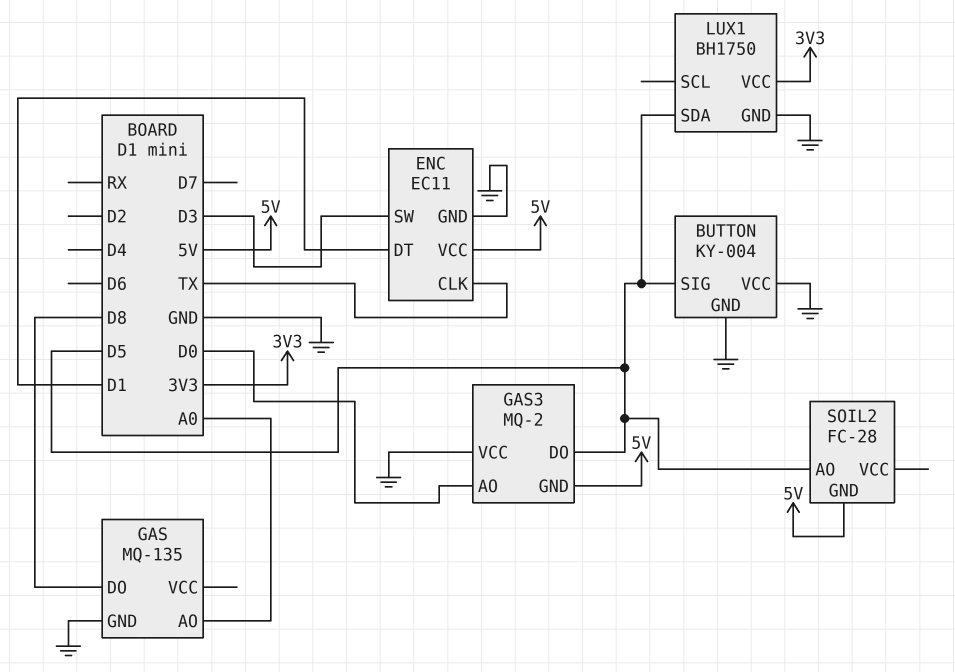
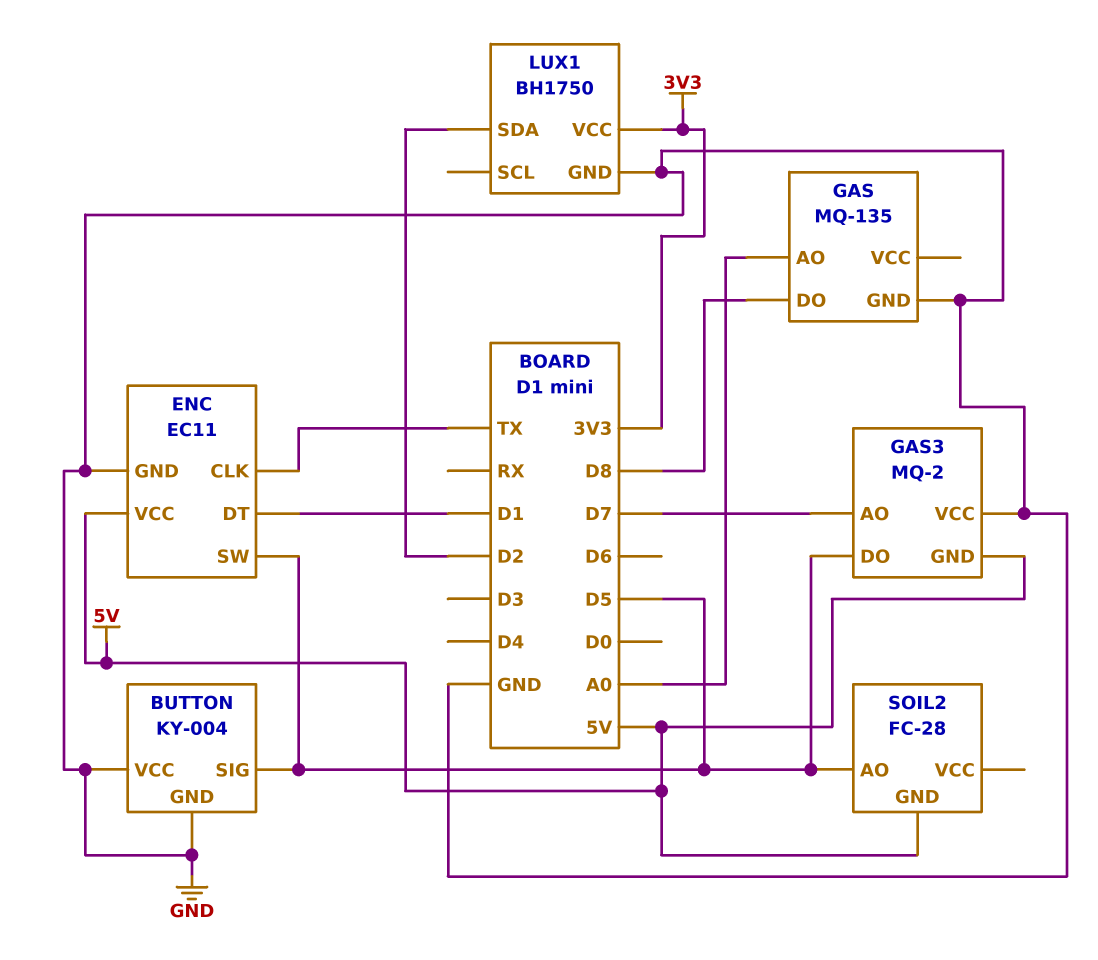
ENC pin SW: D3 -> D5
GAS3 pin AO: D0 -> D7
LUX1 pin SDA: D5 -> D2

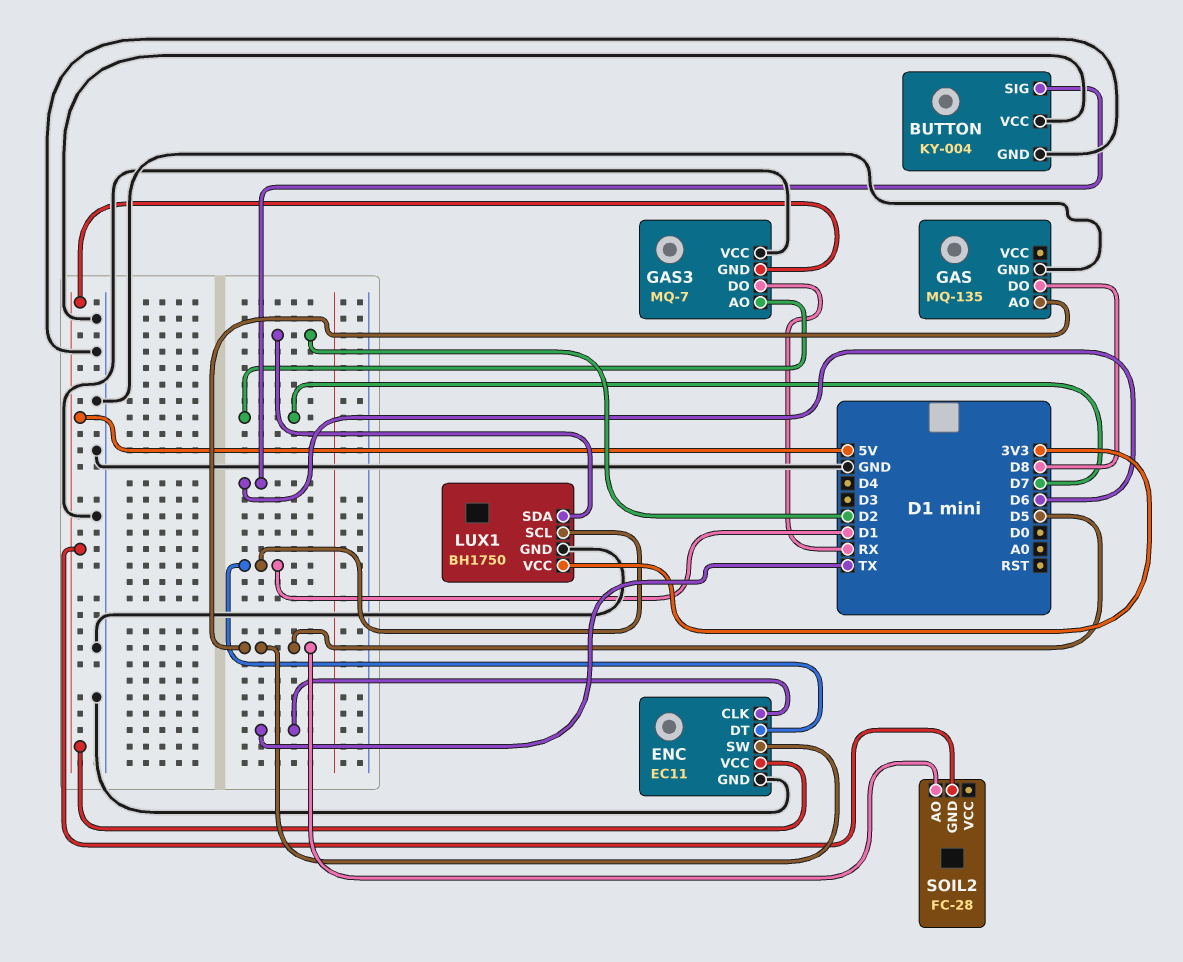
BUTTON pin SIG: D5 -> D6
GAS pin AO: A0 -> D5
GAS3: MQ-2 -> MQ-7
GAS3 pin DO: D5 -> RX
LUX1 pin SCL: none -> D1

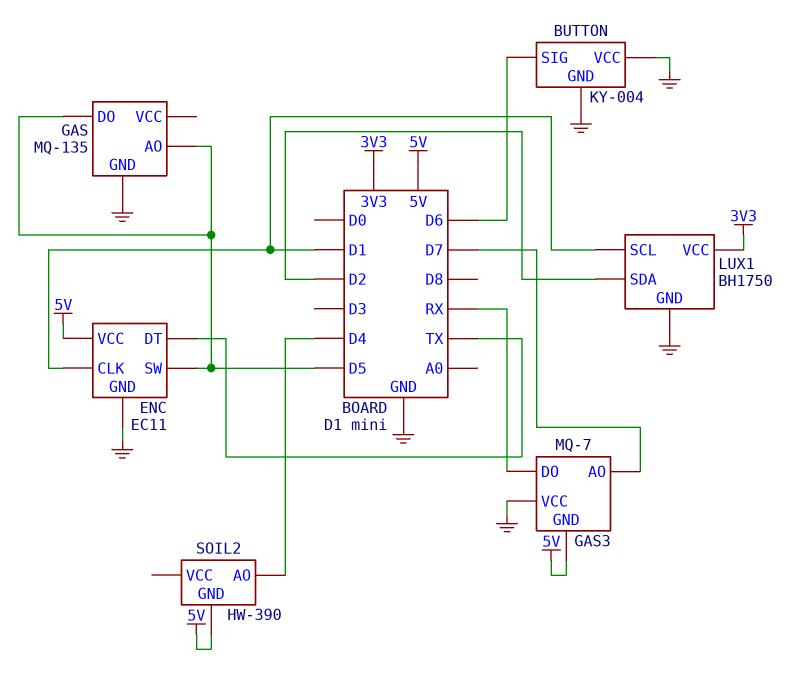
ENC pin CLK: TX -> D1
ENC pin DT: D1 -> TX
GAS pin DO: D8 -> D5
SOIL2: FC-28 -> HW-390
SOIL2 pin AO: D5 -> D4

